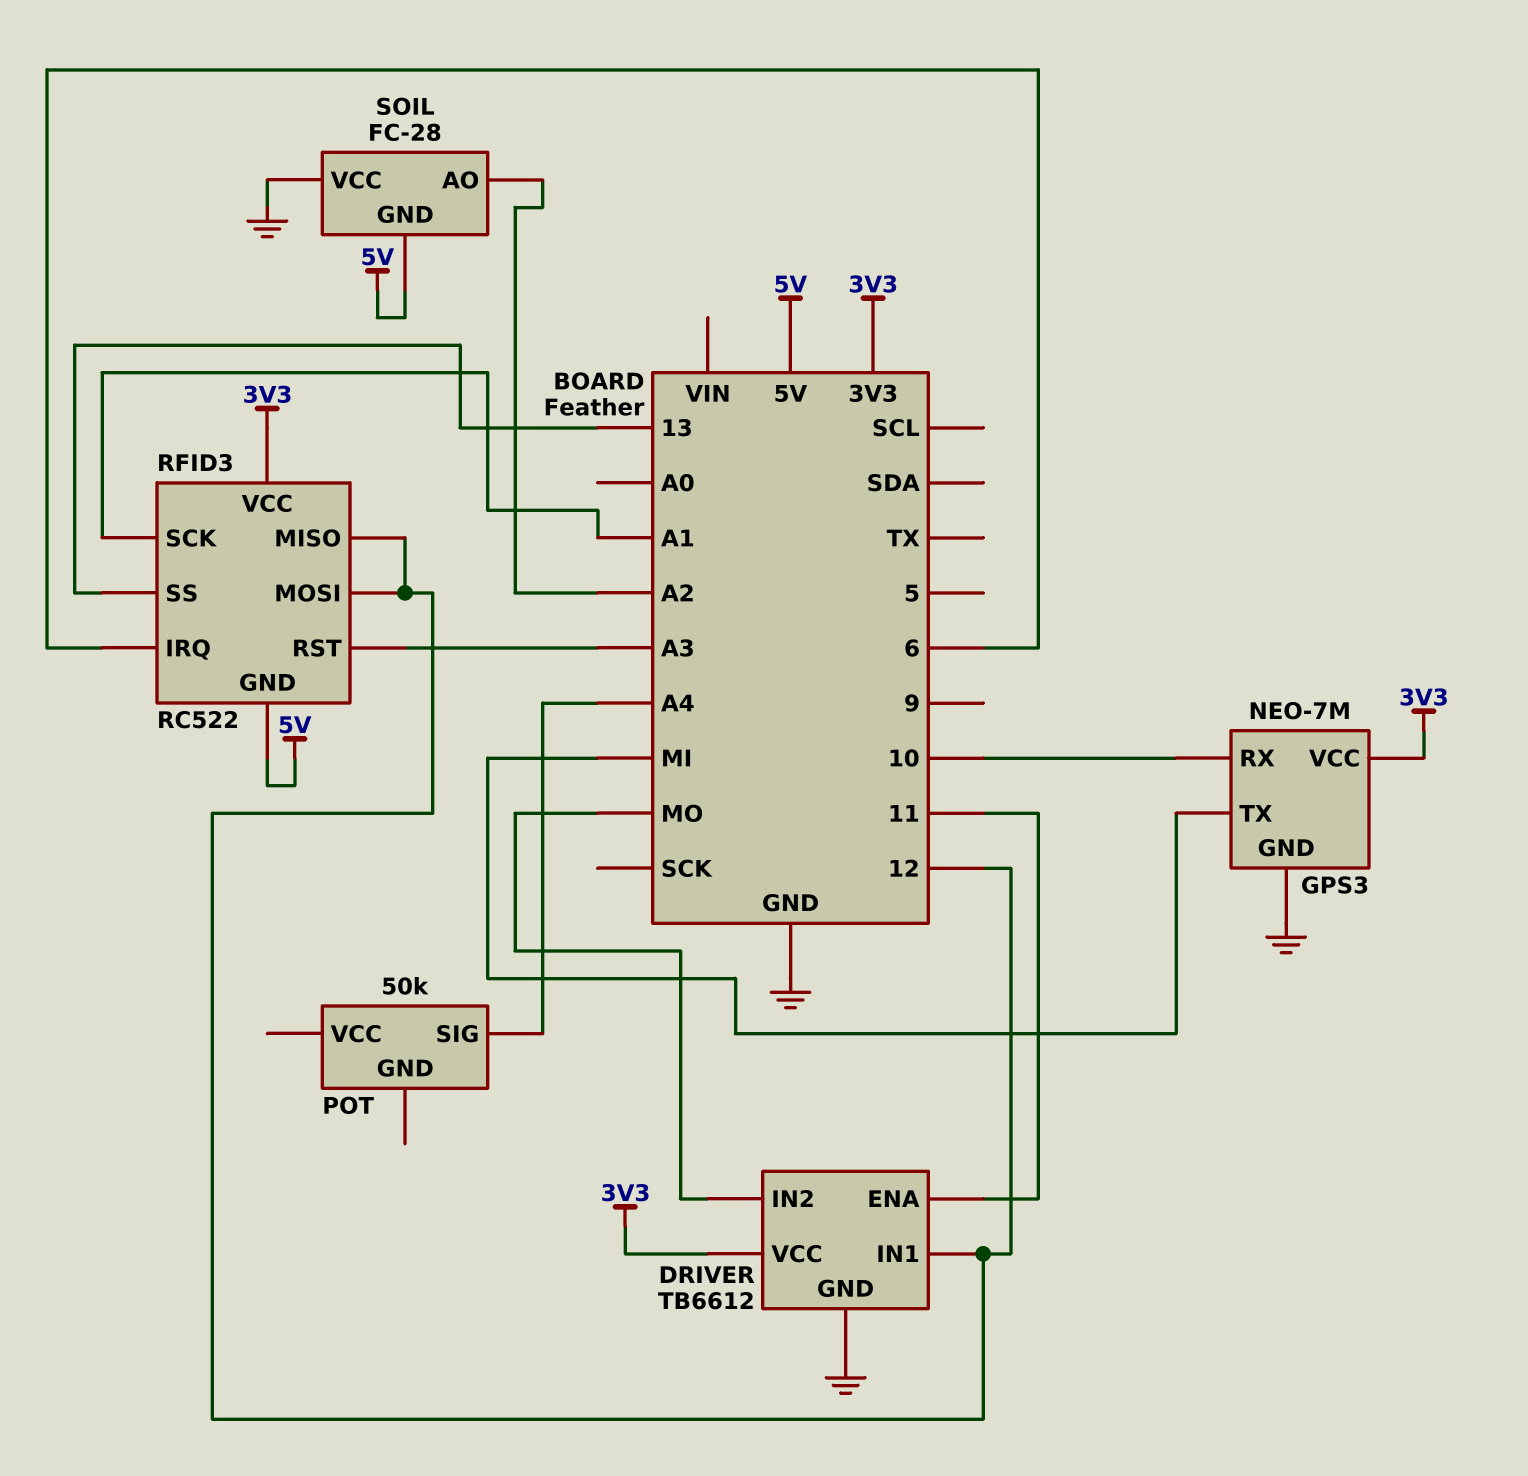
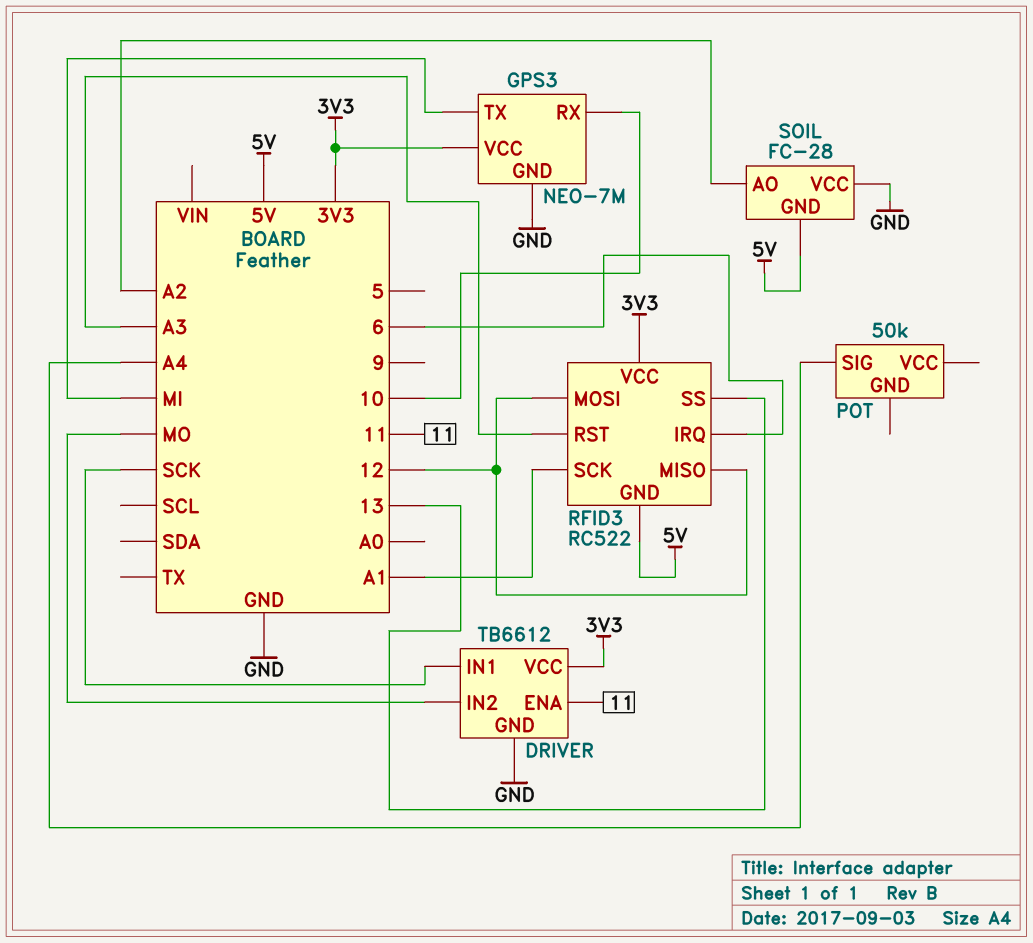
DRIVER pin IN1: 12 -> SCK

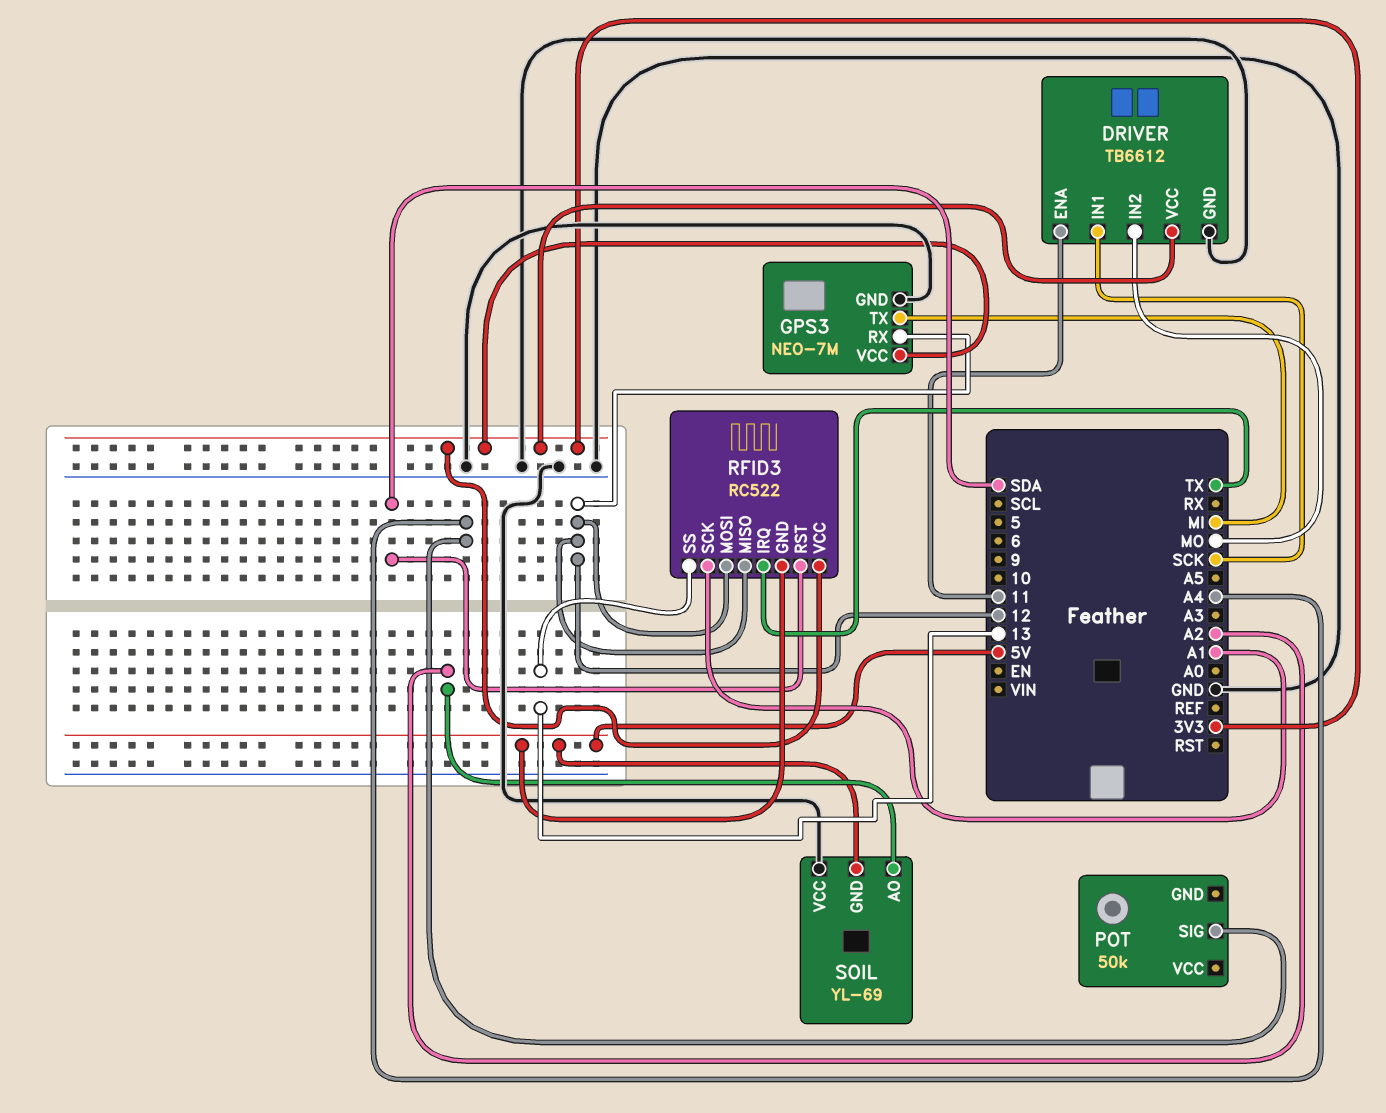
GPS3 pin RX: 10 -> 12
RFID3 pin IRQ: 6 -> TX
RFID3 pin RST: A3 -> SDA
SOIL: FC-28 -> YL-69

